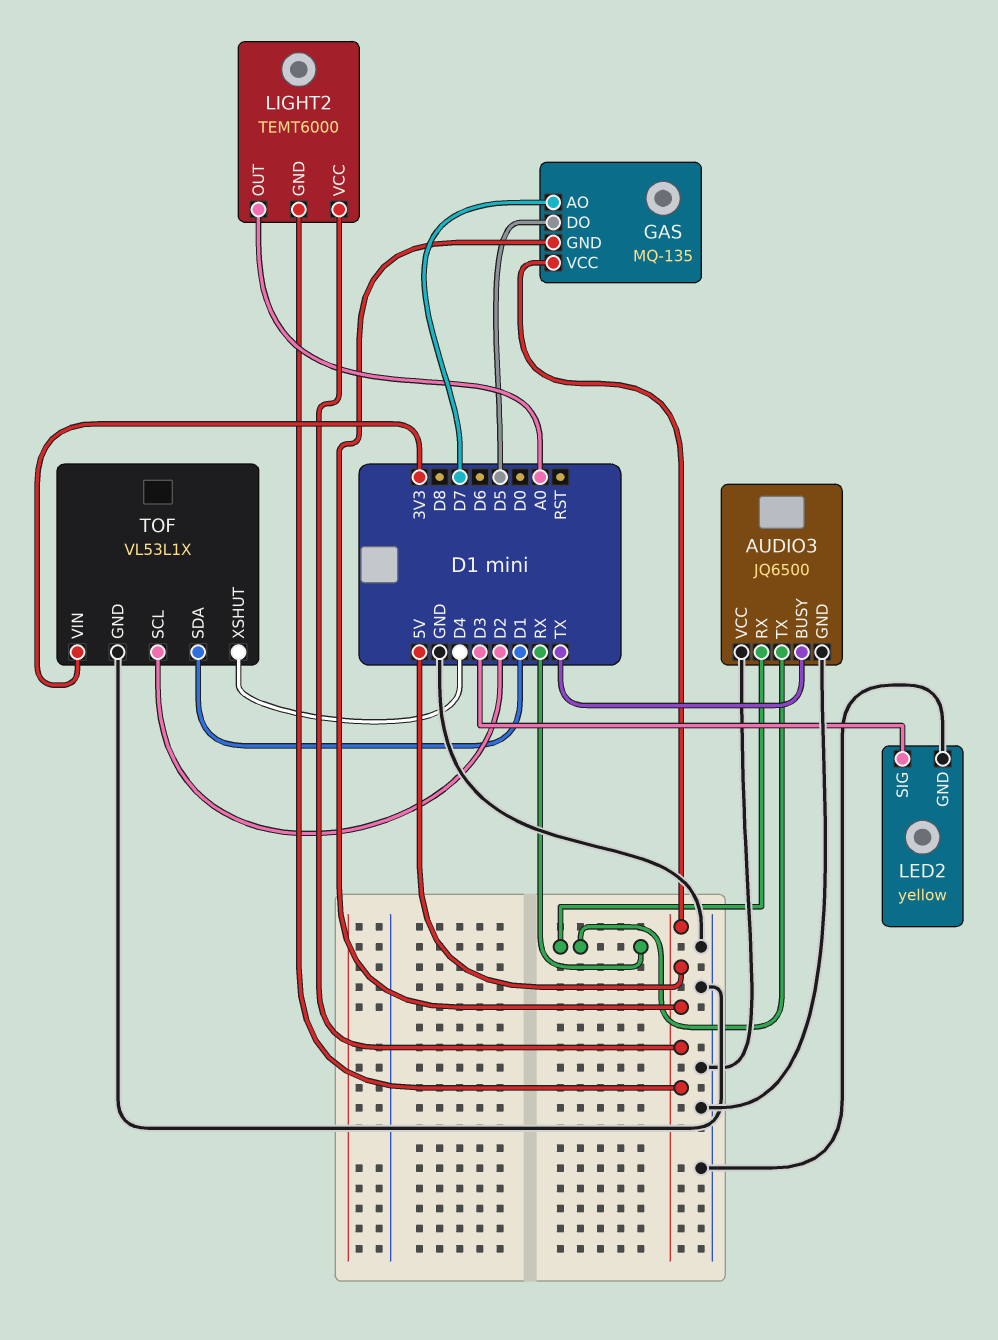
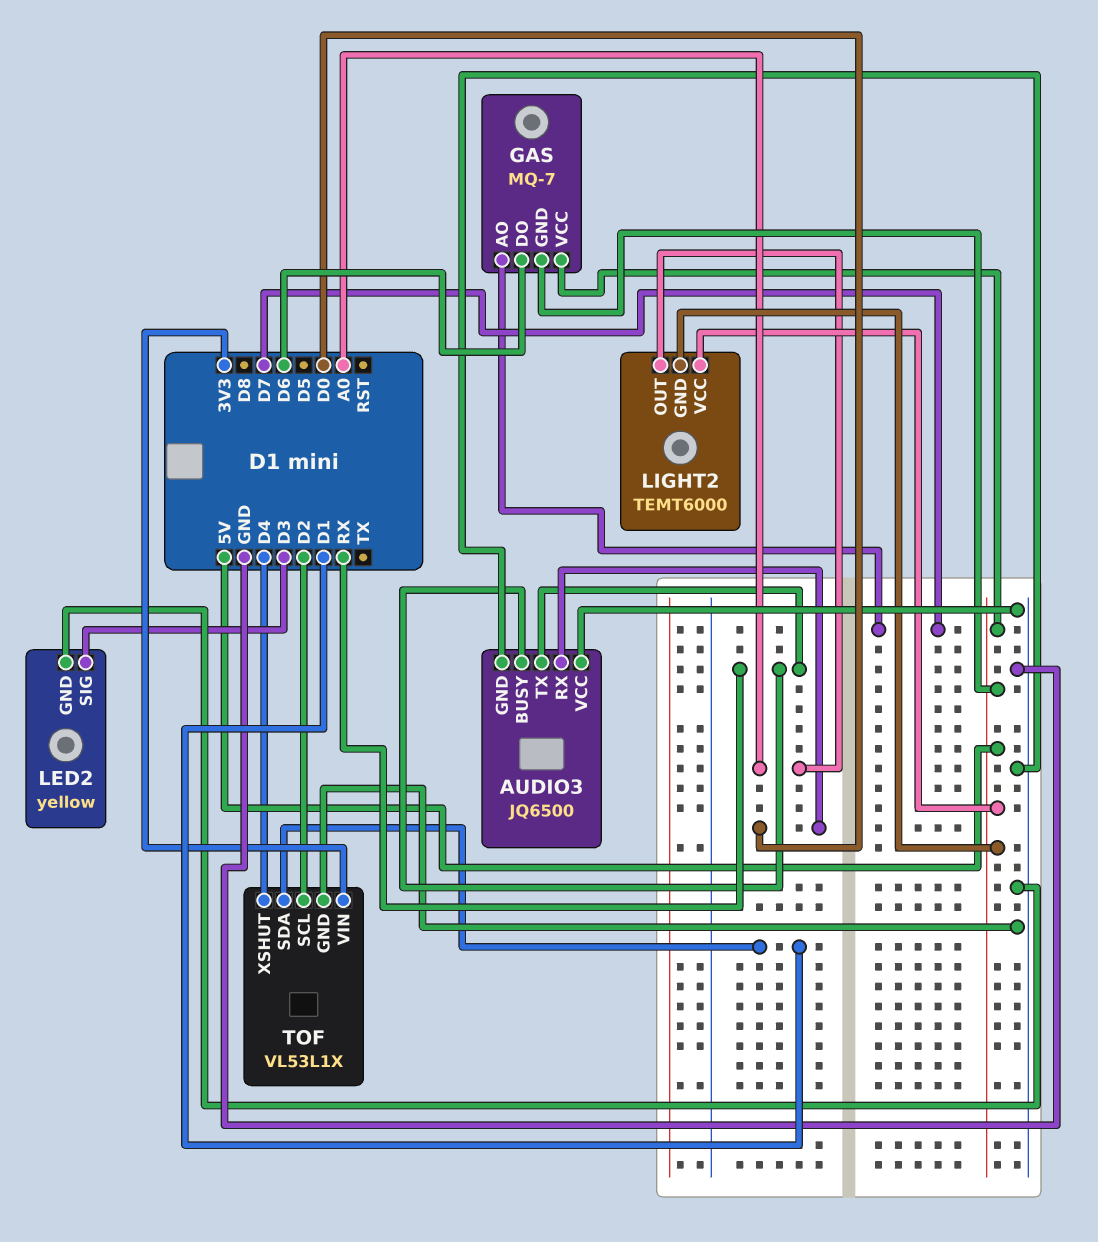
AUDIO3 pin BUSY: TX -> RX
AUDIO3 pin RX: RX -> D0
GAS: MQ-135 -> MQ-7
GAS pin DO: D5 -> D6

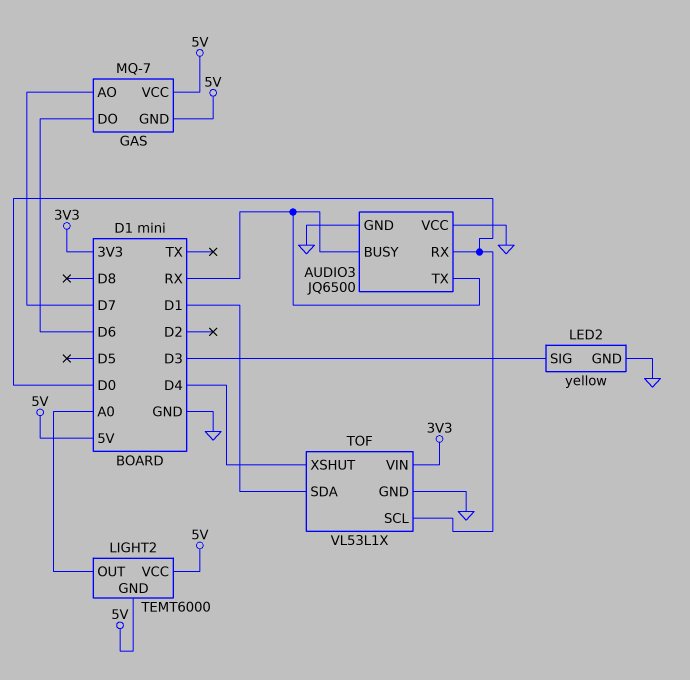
TOF pin SCL: D2 -> D0

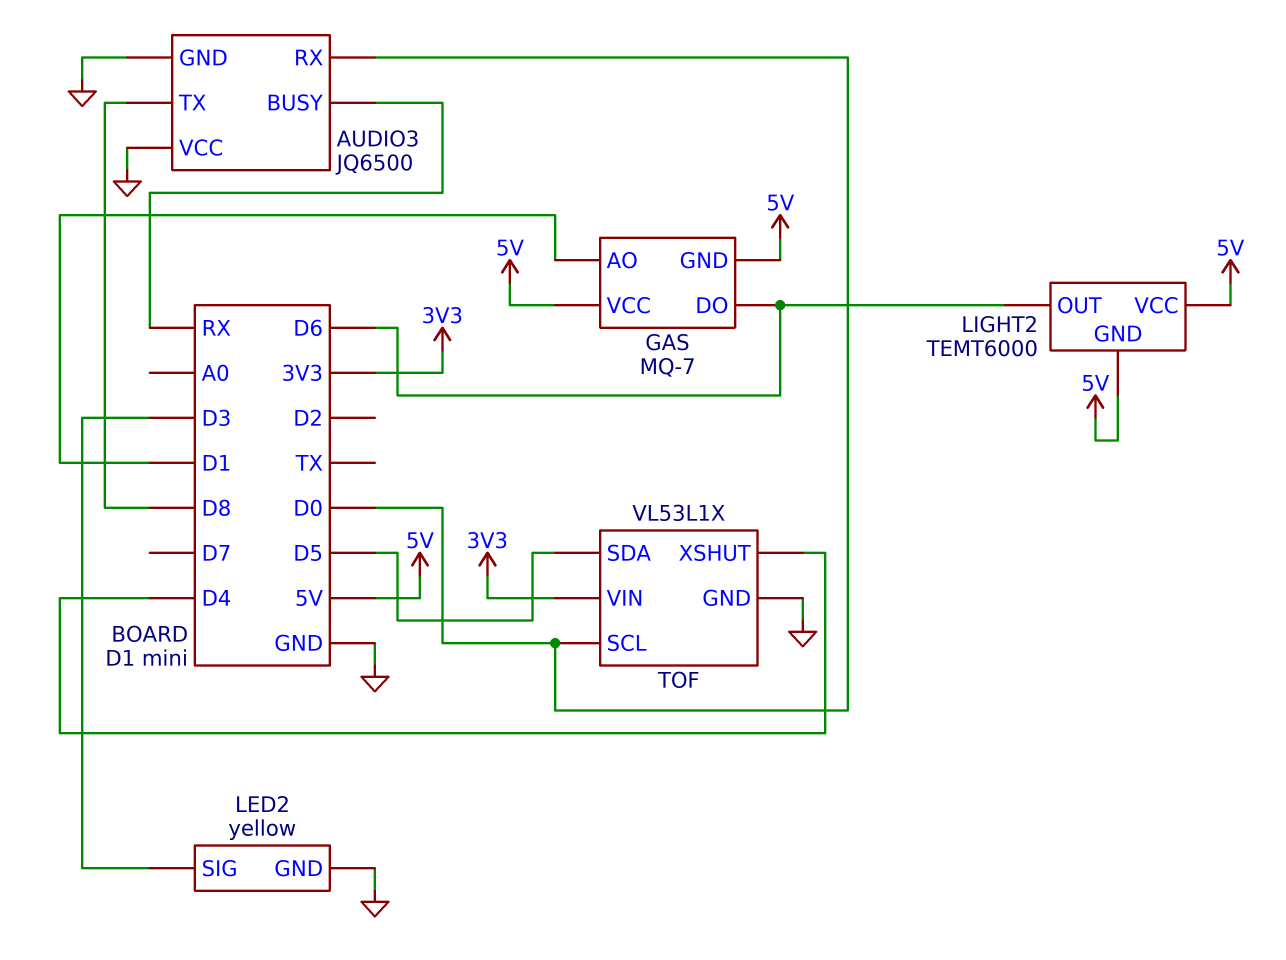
AUDIO3 pin TX: RX -> D8
GAS pin AO: D7 -> D1
LIGHT2 pin OUT: A0 -> D6
TOF pin SDA: D1 -> D5

